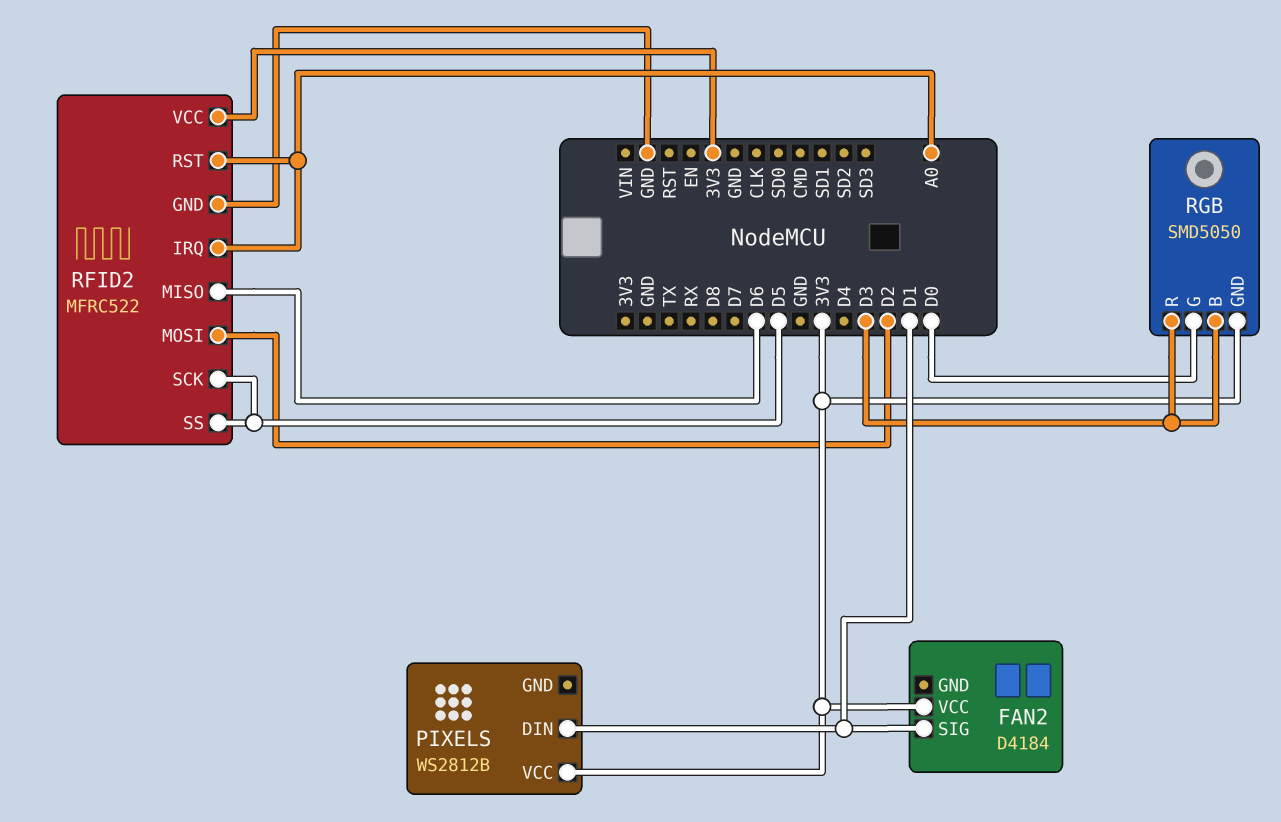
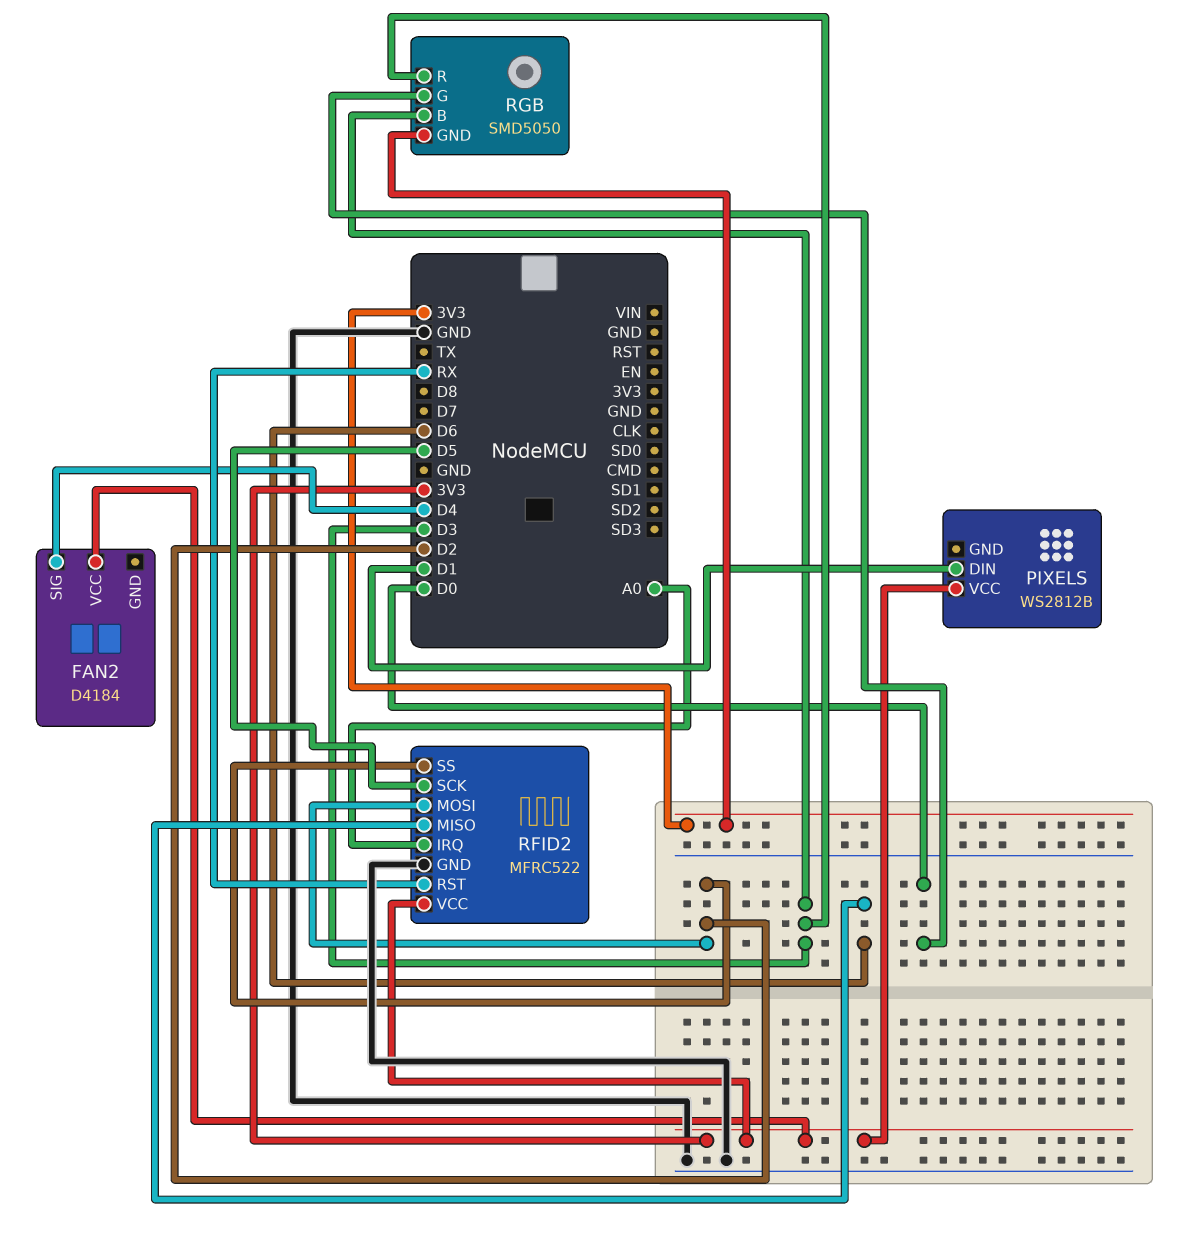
FAN2 pin SIG: D1 -> D4
RFID2 pin RST: A0 -> RX
RFID2 pin SS: D5 -> D2

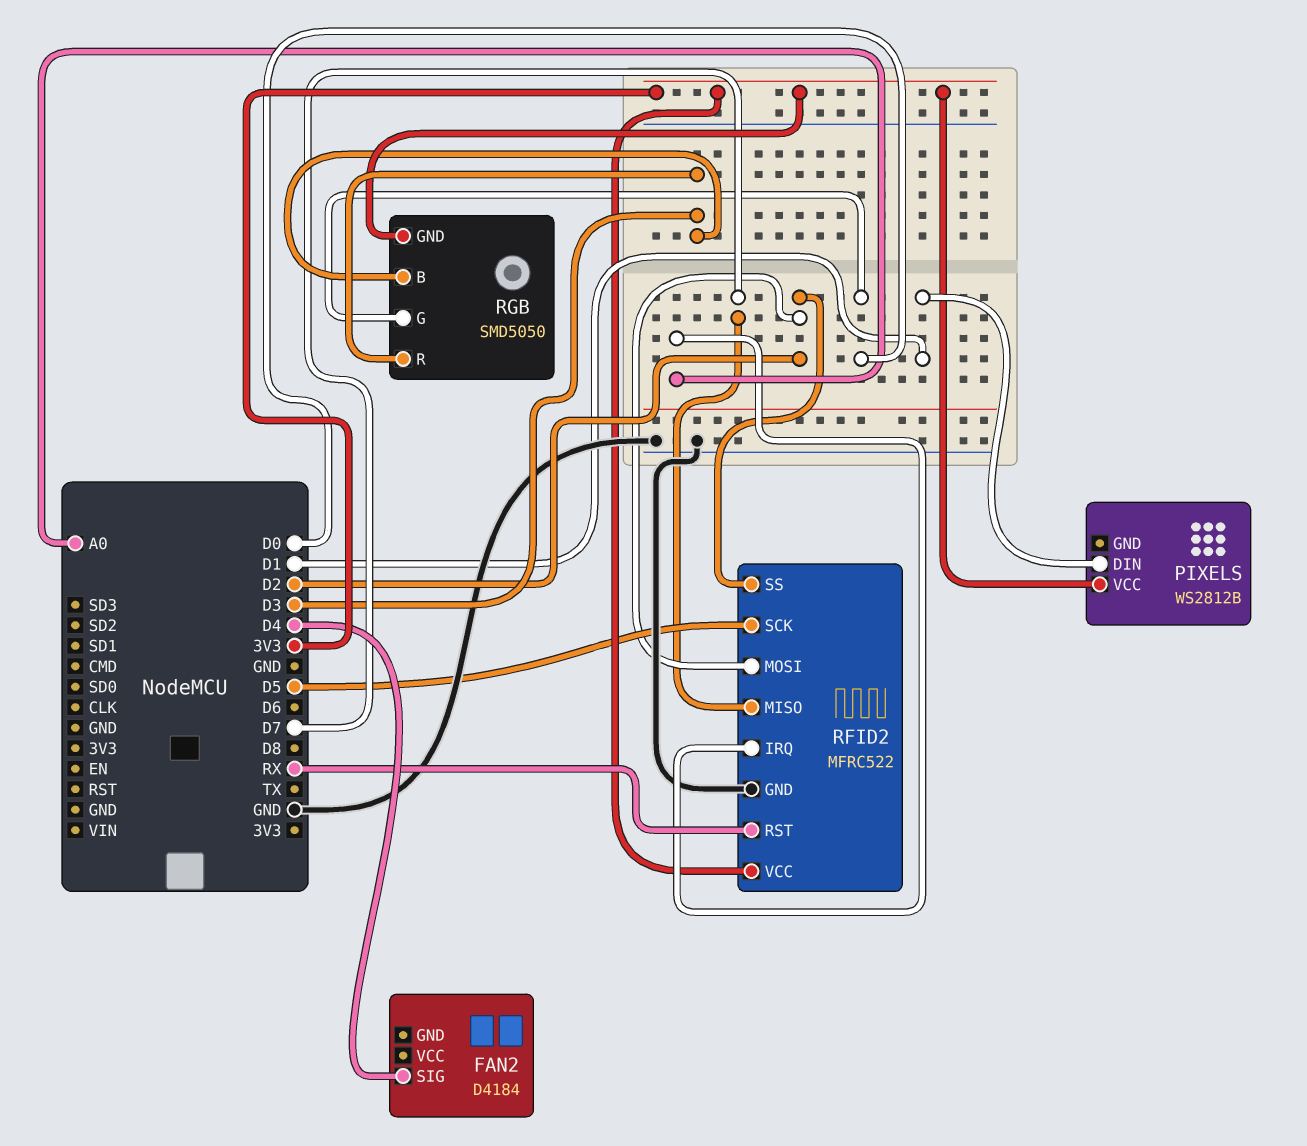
FAN2 pin VCC: 3V3 -> none
RFID2 pin MISO: D6 -> D7

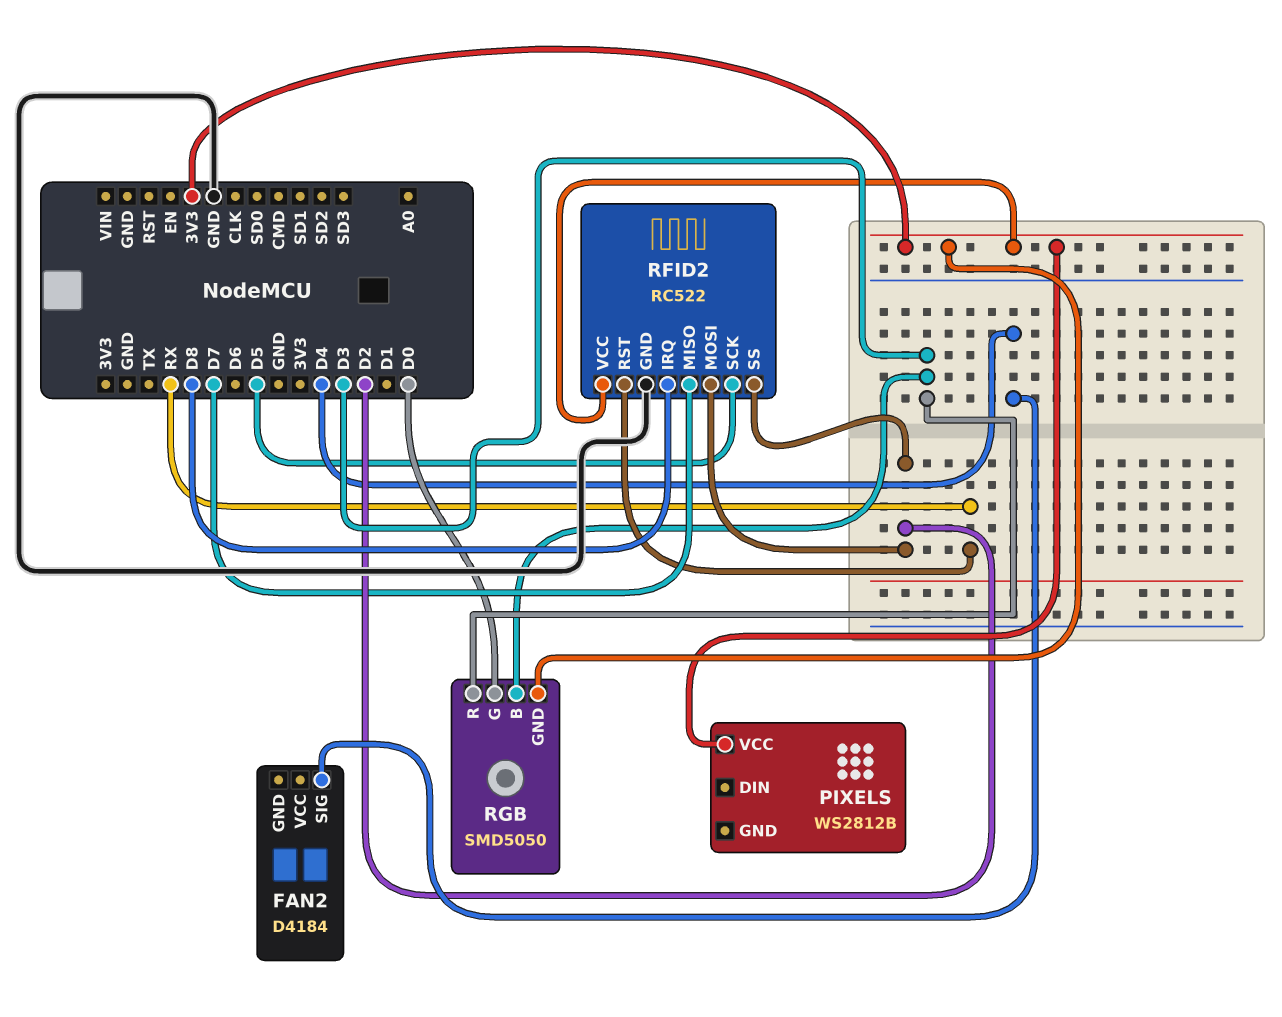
PIXELS pin DIN: D1 -> none
RFID2: MFRC522 -> RC522
RFID2 pin IRQ: A0 -> D8

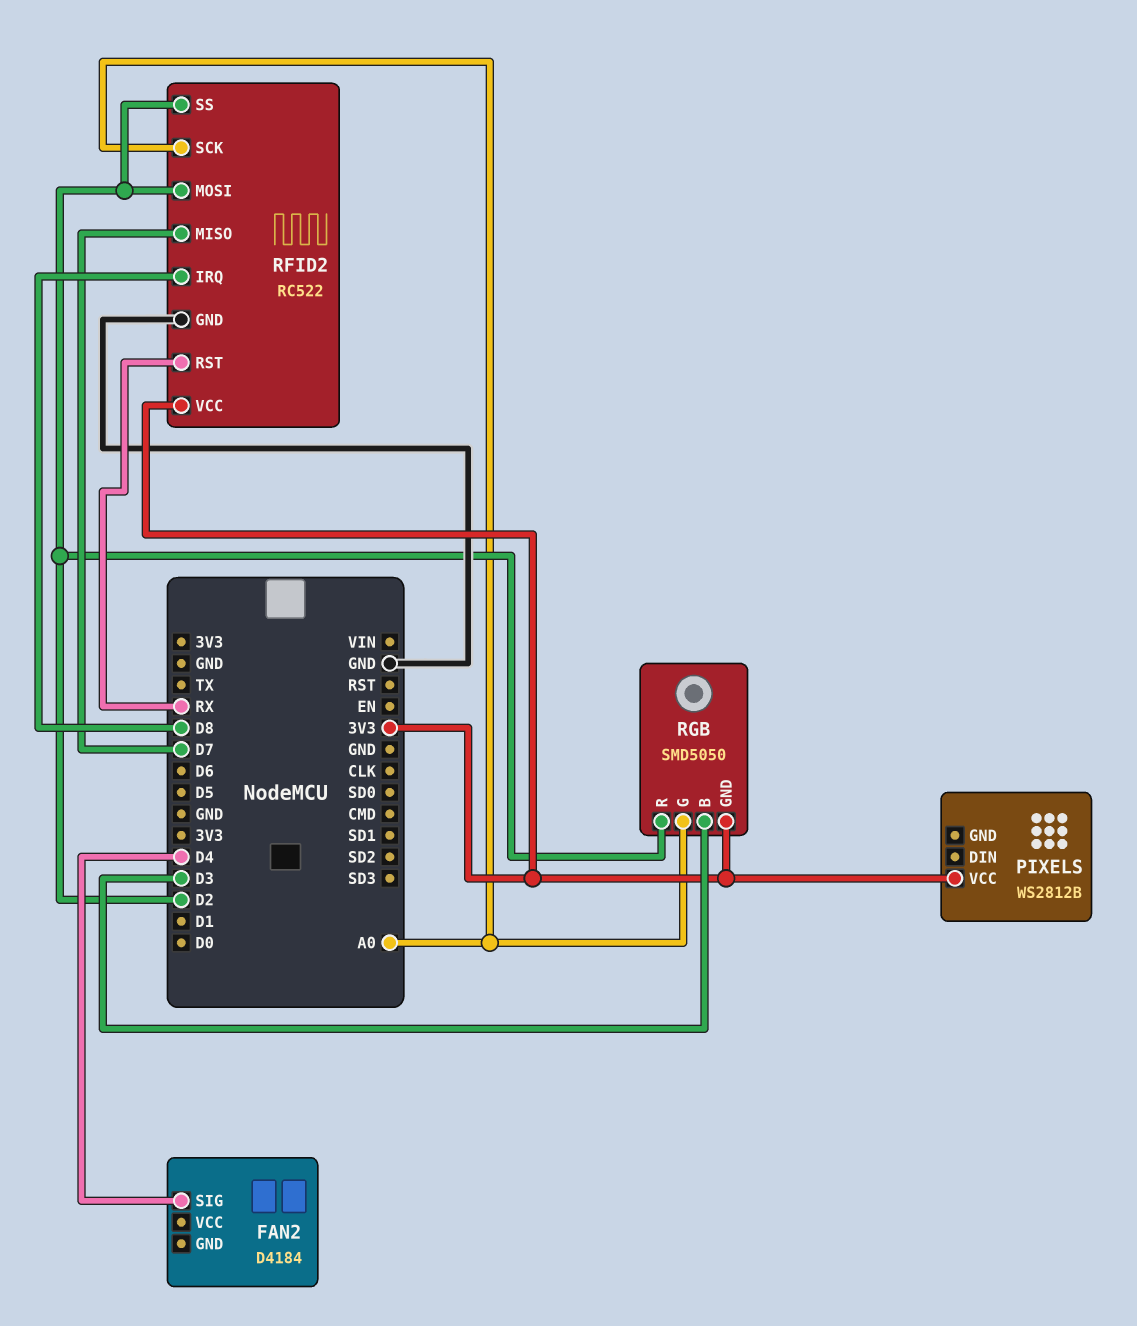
RFID2 pin SCK: D5 -> A0
RGB pin G: D0 -> A0
RGB pin R: D3 -> D2

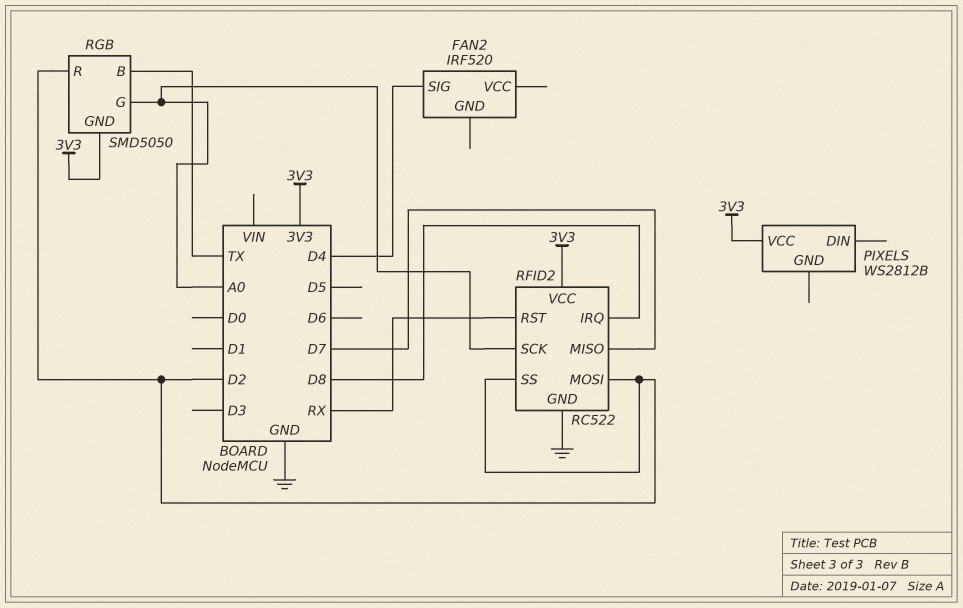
FAN2: D4184 -> IRF520
RGB pin B: D3 -> TX

